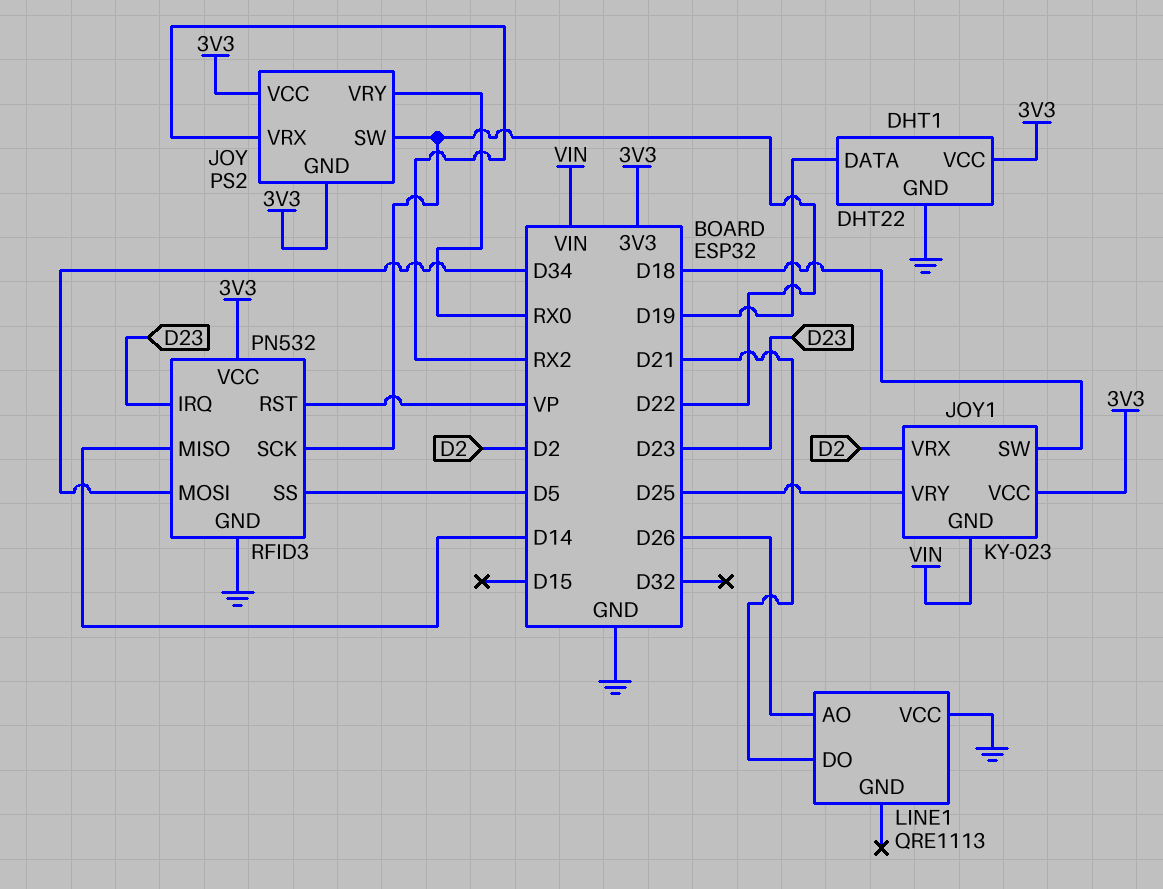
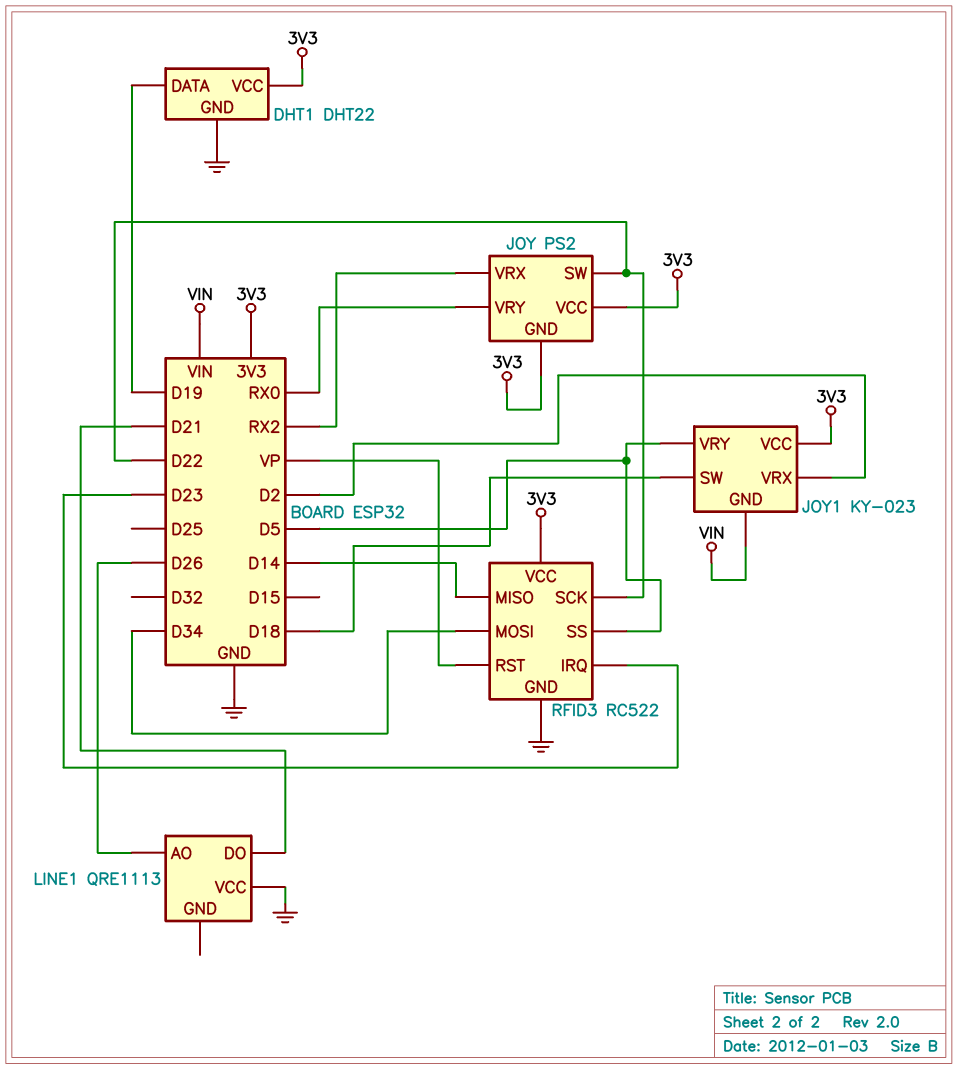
JOY1 pin VRY: D25 -> D5
RFID3: PN532 -> RC522

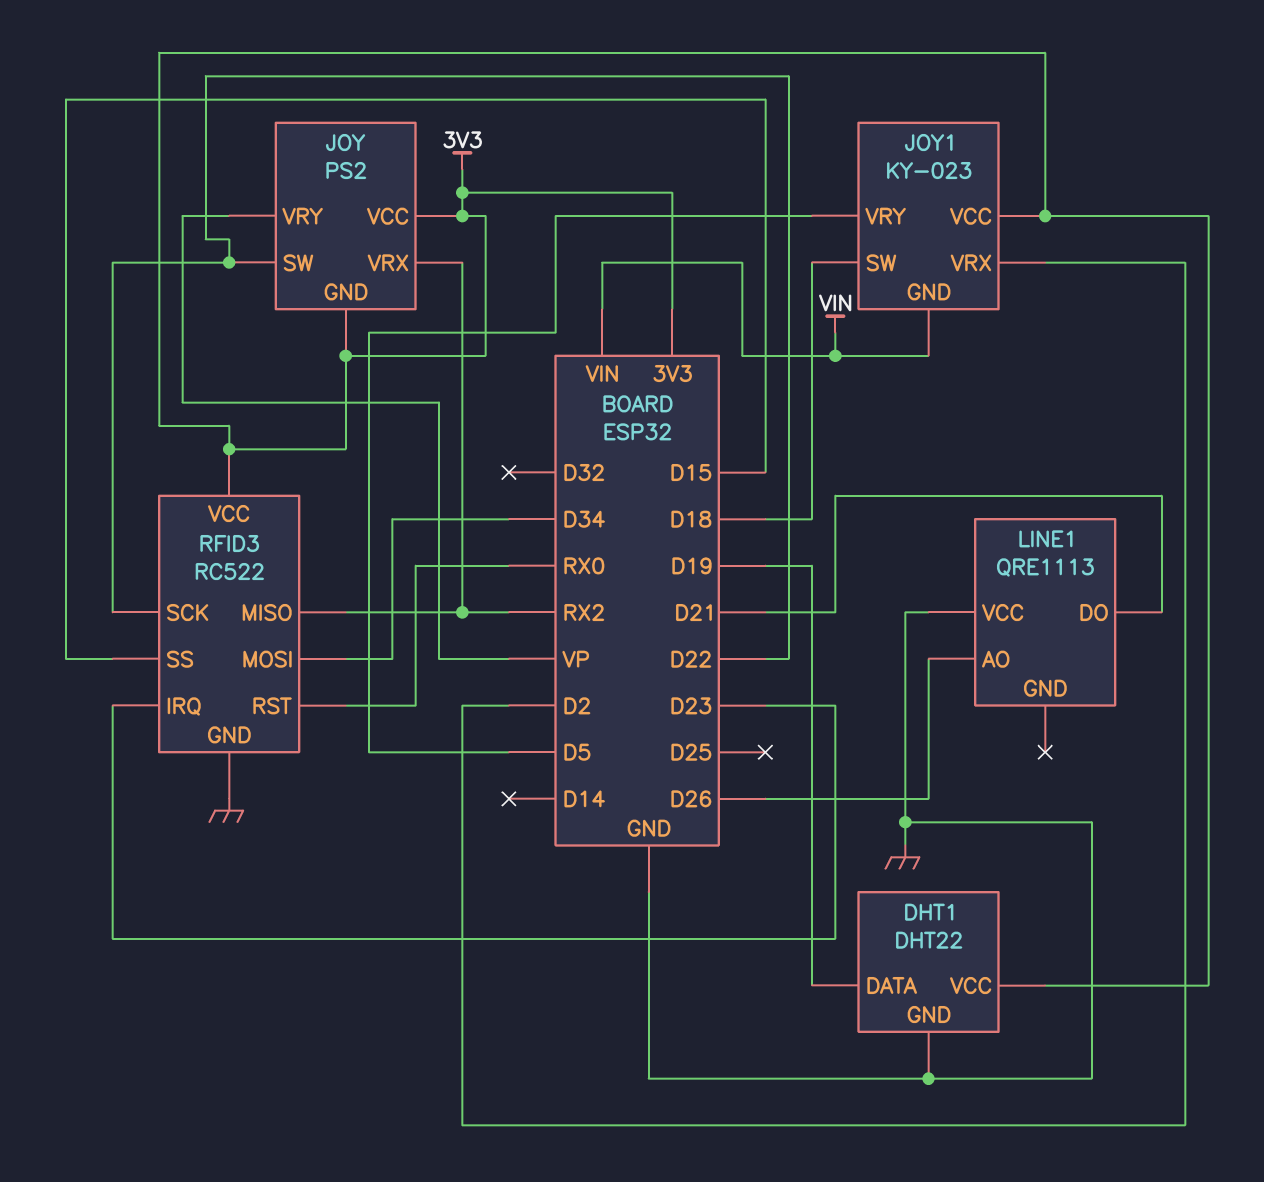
JOY pin VRY: RX0 -> VP
RFID3 pin MISO: D14 -> RX2
RFID3 pin RST: VP -> RX0
RFID3 pin SS: D5 -> D15

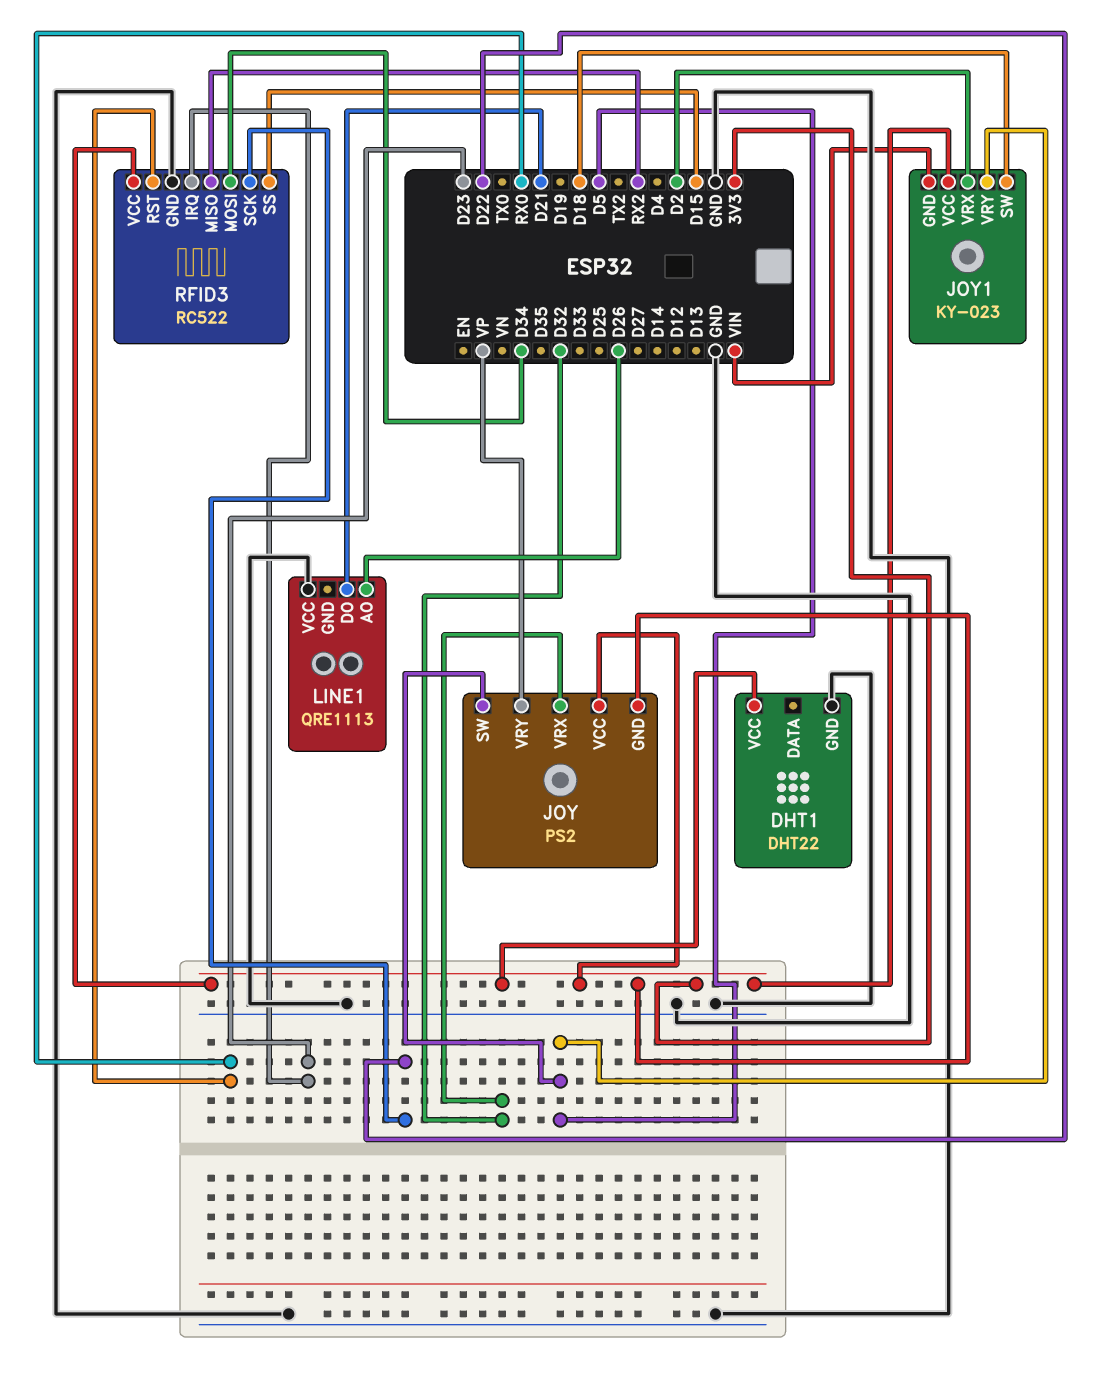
DHT1 pin DATA: D19 -> none
JOY pin SW: D22 -> D5
JOY pin VRX: RX2 -> D32

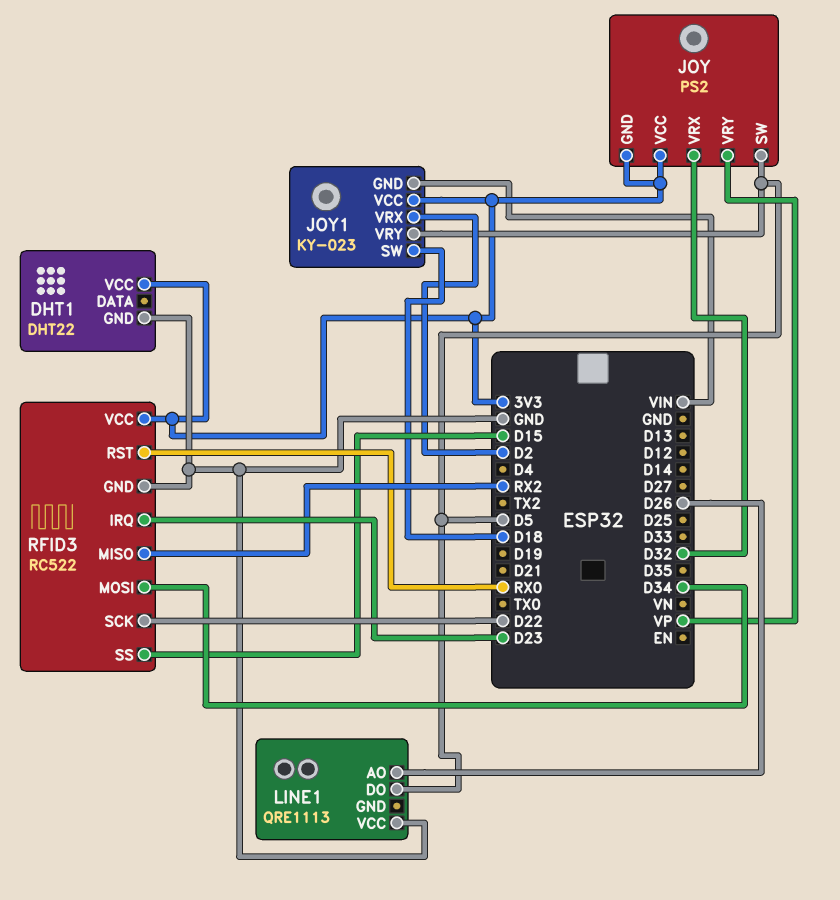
LINE1 pin DO: D21 -> D5

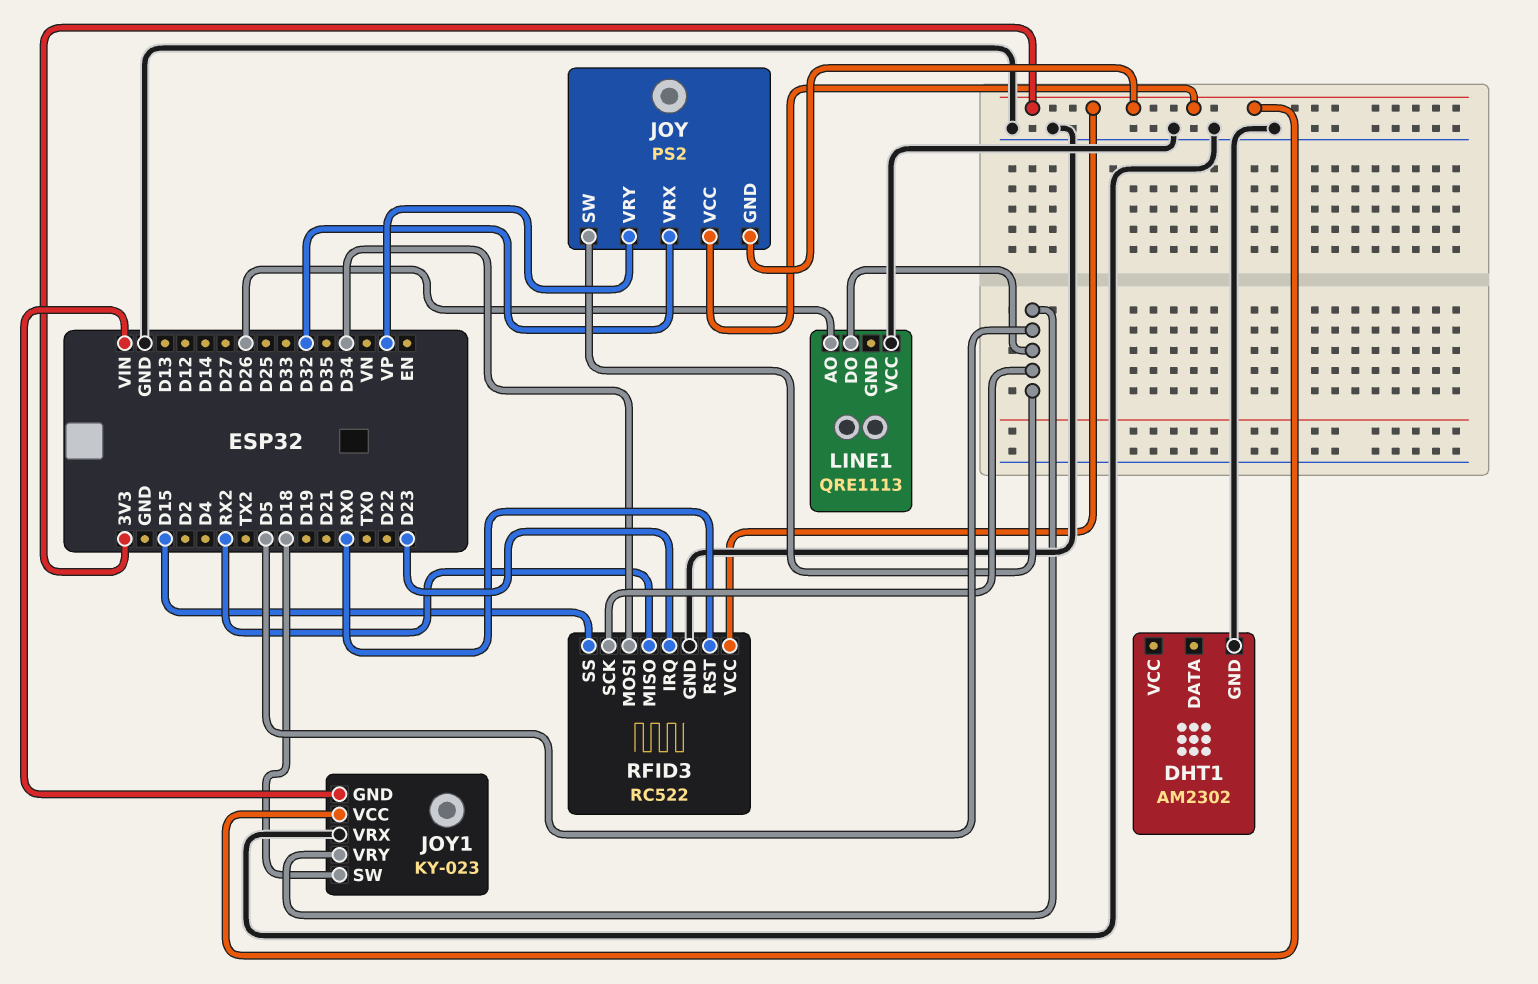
DHT1: DHT22 -> AM2302
DHT1 pin VCC: 3V3 -> none
JOY1 pin VRX: D2 -> GND
RFID3 pin SCK: D22 -> D5

